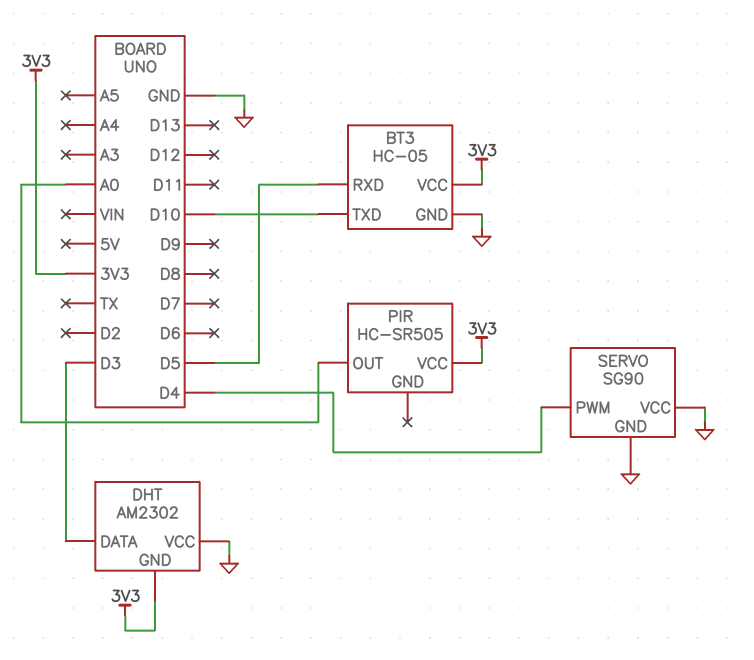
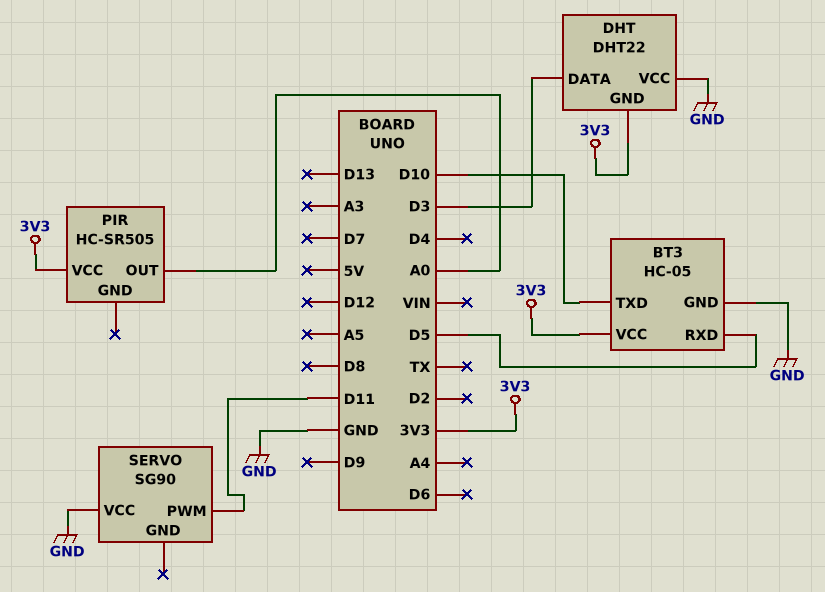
DHT: AM2302 -> DHT22
SERVO pin GND: GND -> none
SERVO pin PWM: D4 -> D11

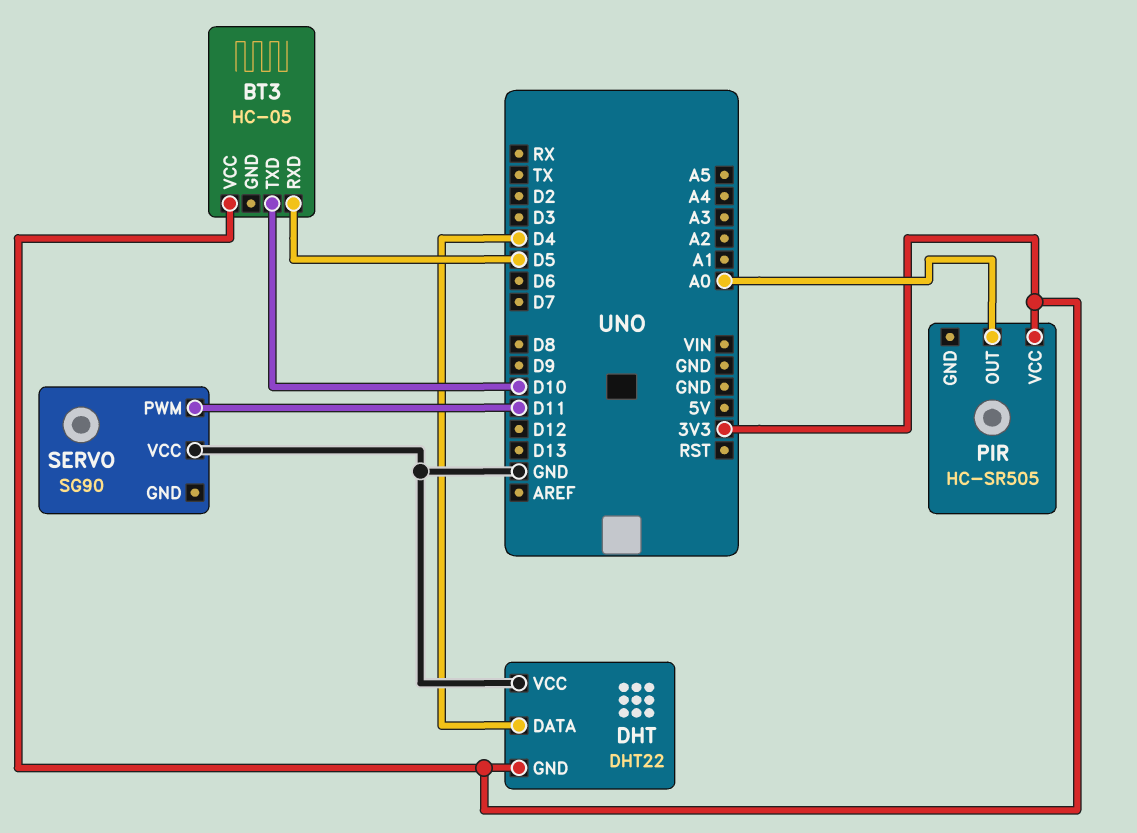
BT3 pin GND: GND -> none
DHT pin DATA: D3 -> D4

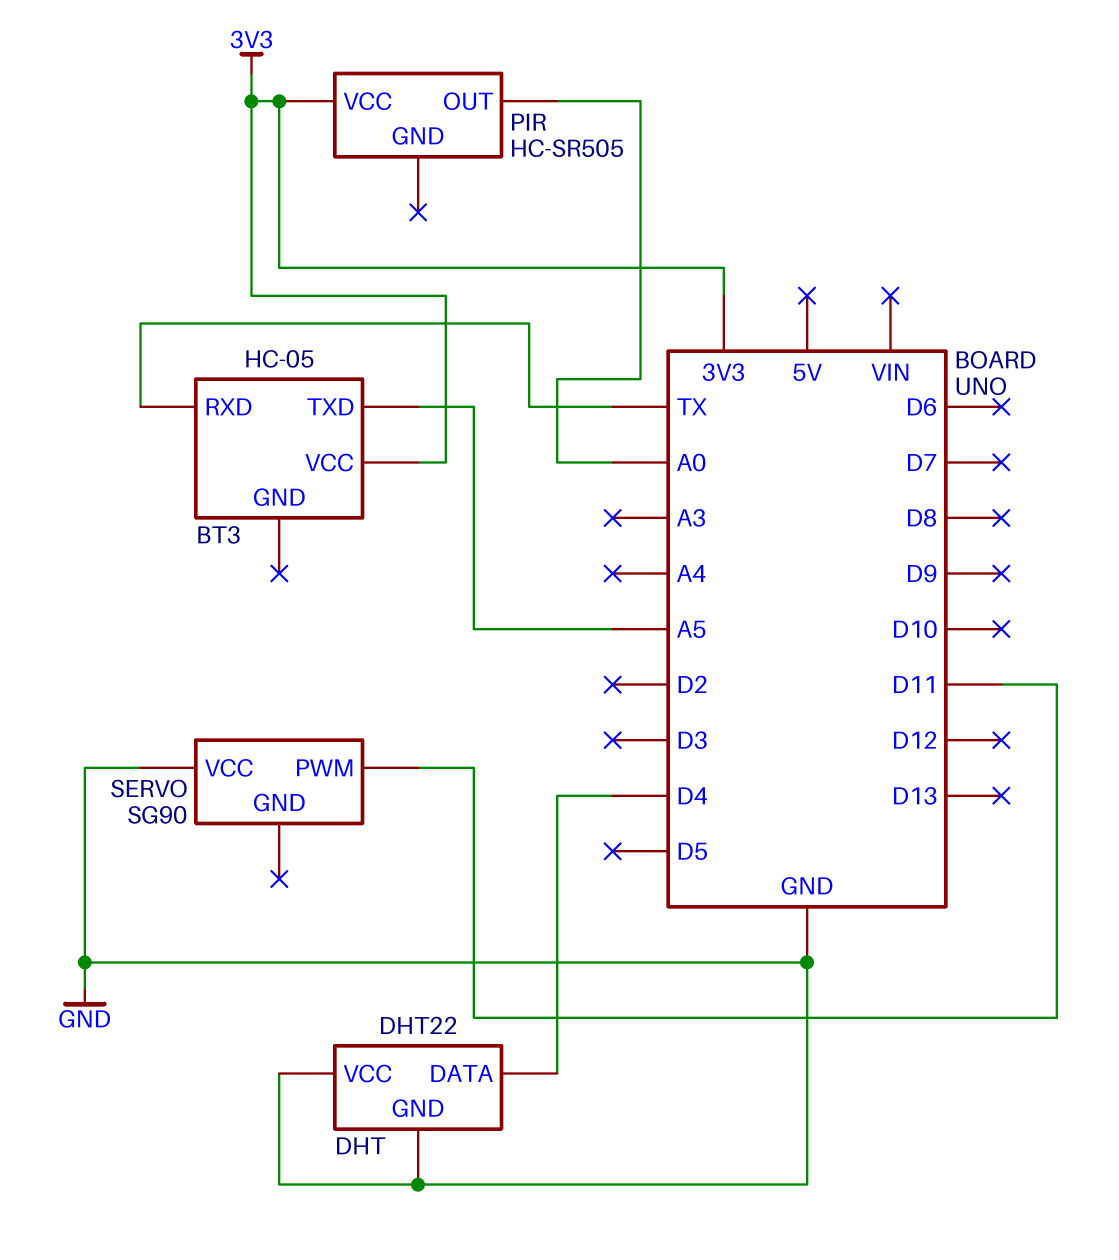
BT3 pin RXD: D5 -> TX
BT3 pin TXD: D10 -> A5
DHT pin GND: 3V3 -> GND

